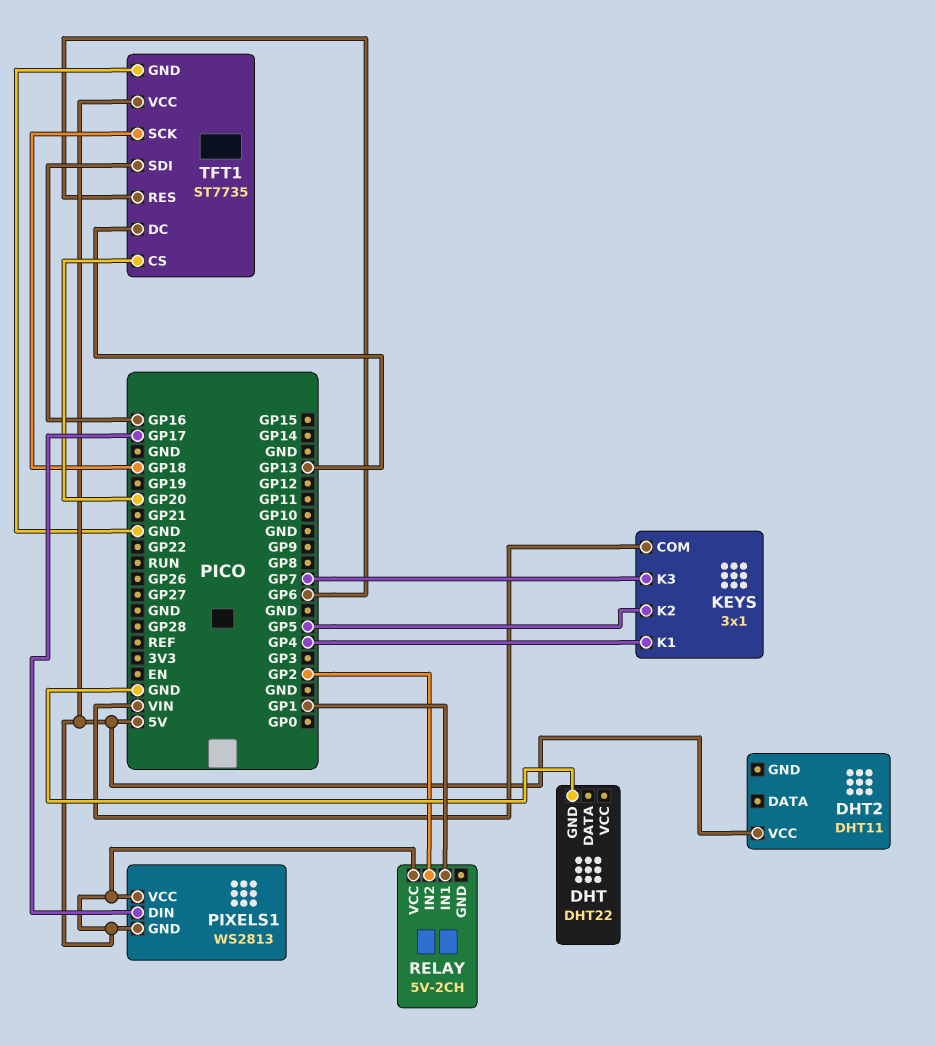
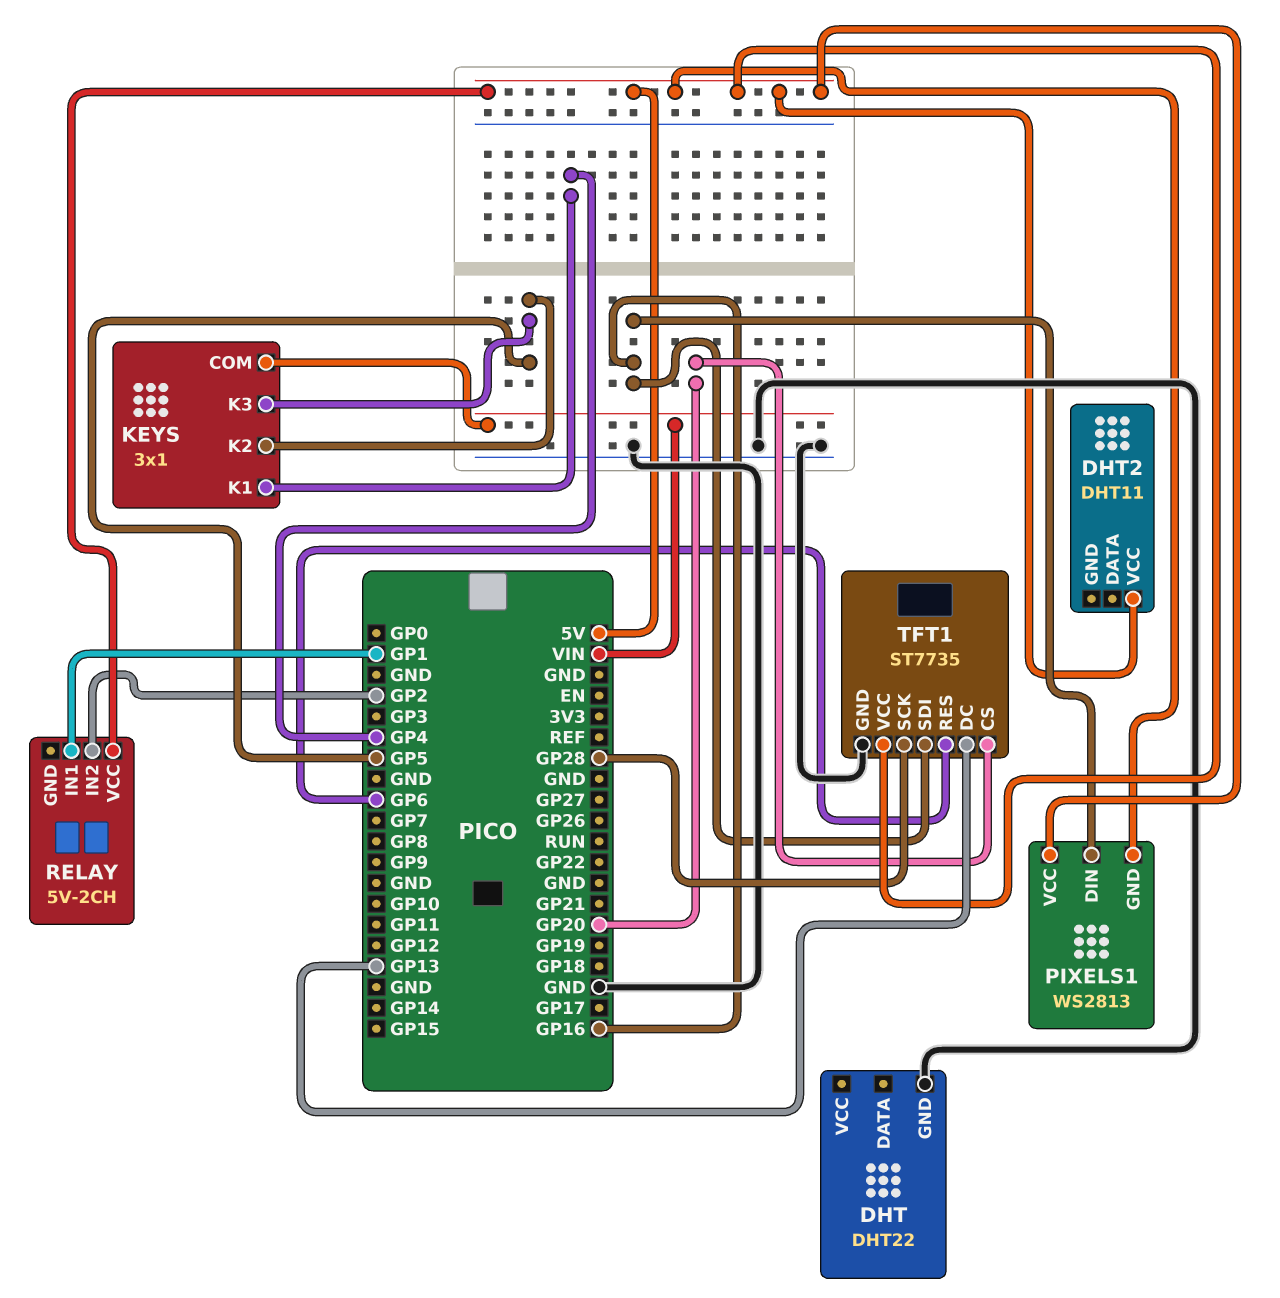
KEYS pin K3: GP7 -> GP5
PIXELS1 pin DIN: GP17 -> GP16
TFT1 pin SCK: GP18 -> GP28

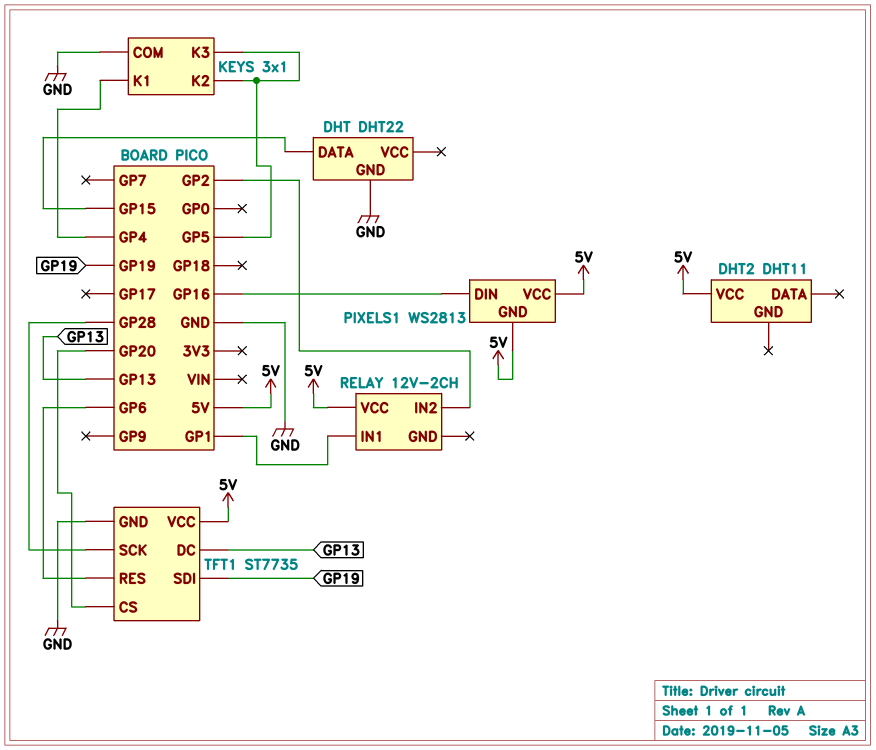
DHT pin DATA: none -> GP15
KEYS pin COM: VIN -> GND
RELAY: 5V-2CH -> 12V-2CH
TFT1 pin SDI: GP16 -> GP19

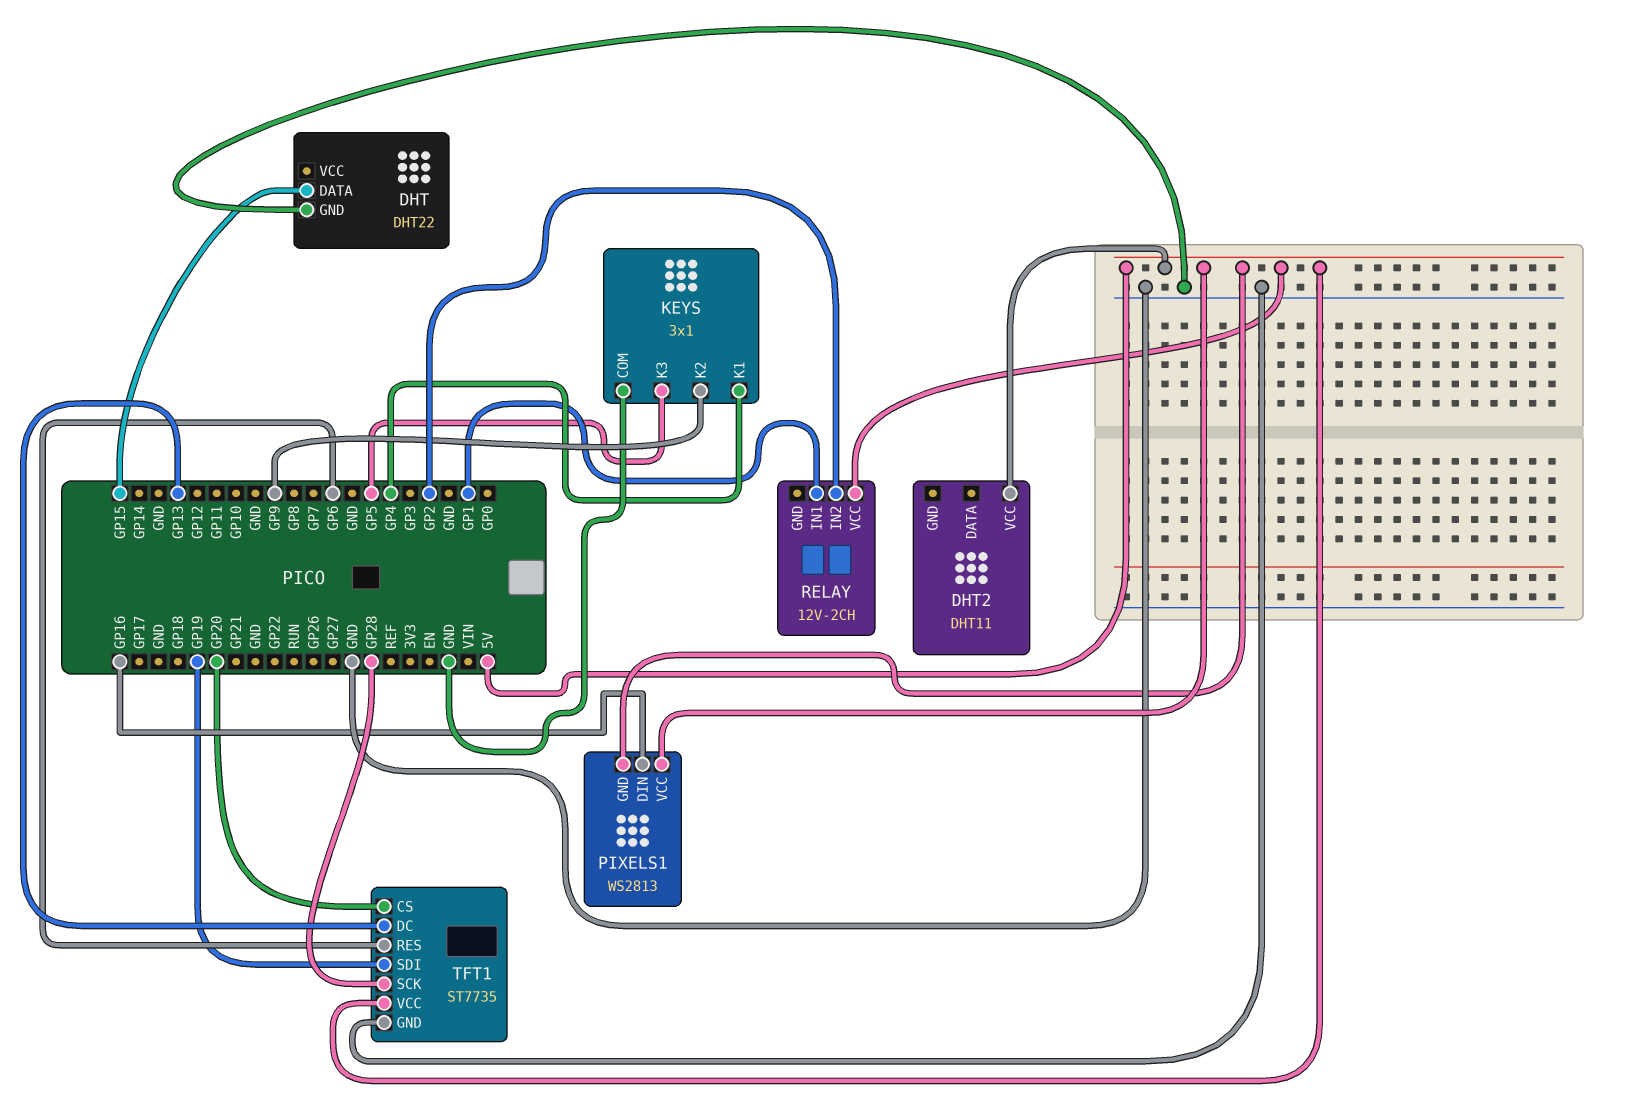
KEYS pin K2: GP5 -> GP9

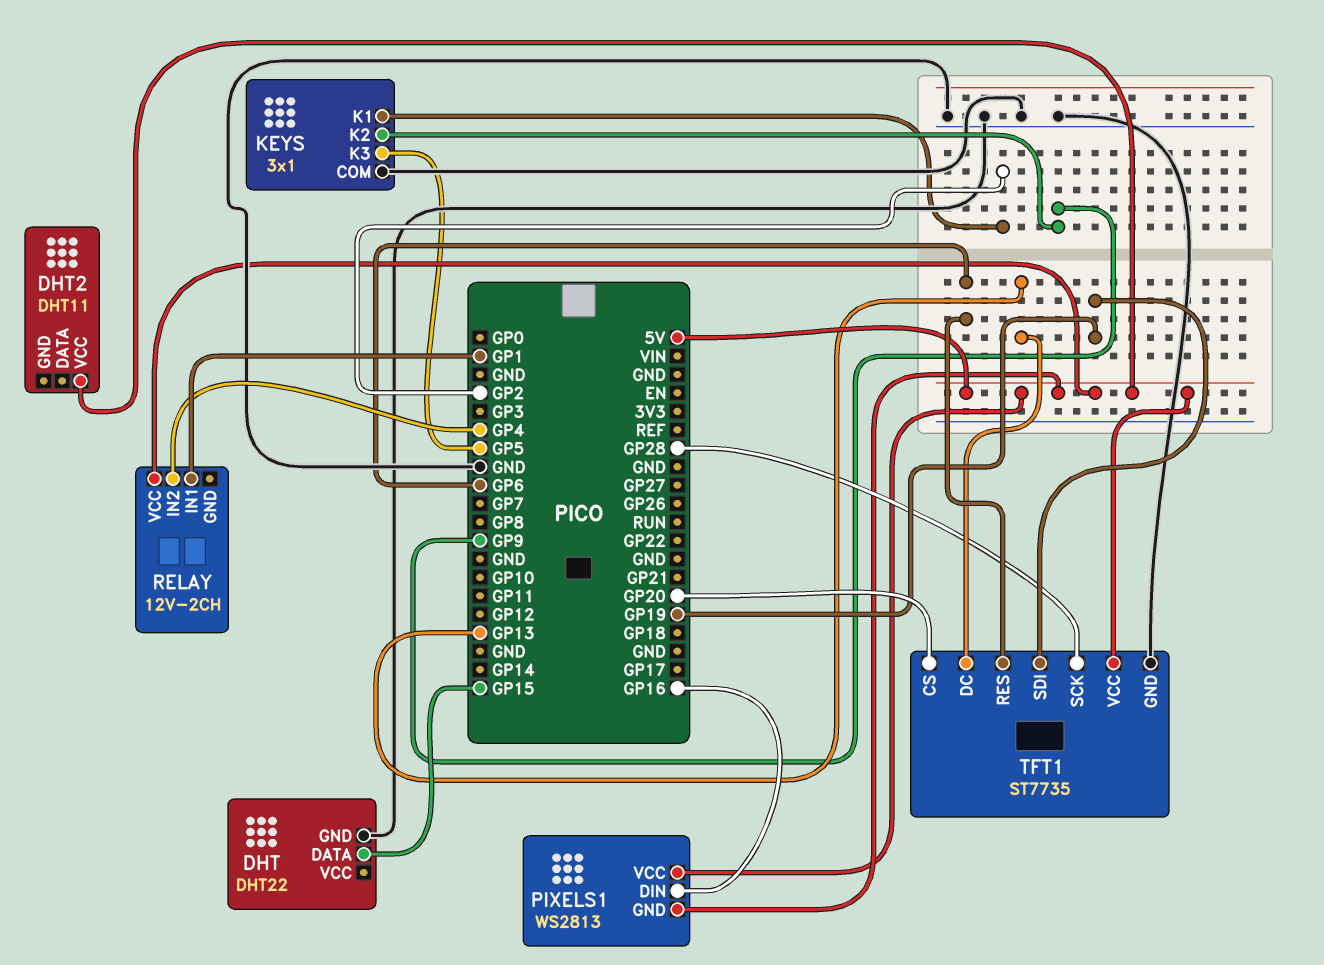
KEYS pin K1: GP4 -> GP2
RELAY pin IN2: GP2 -> GP4

